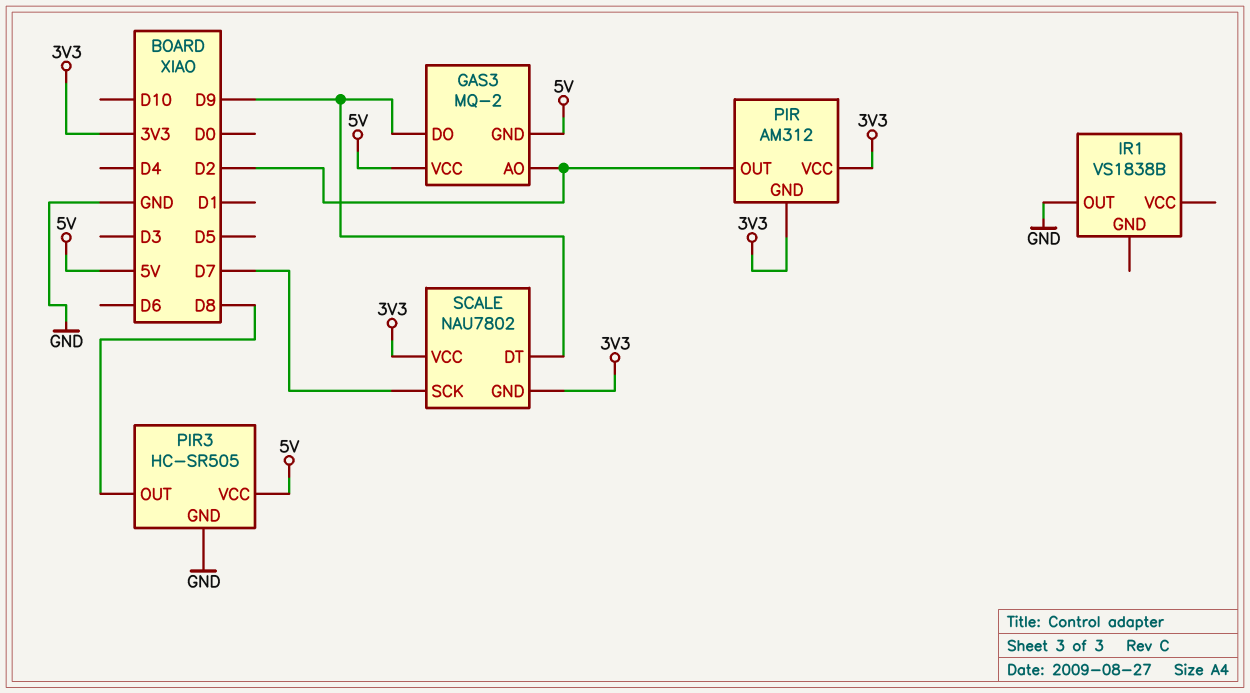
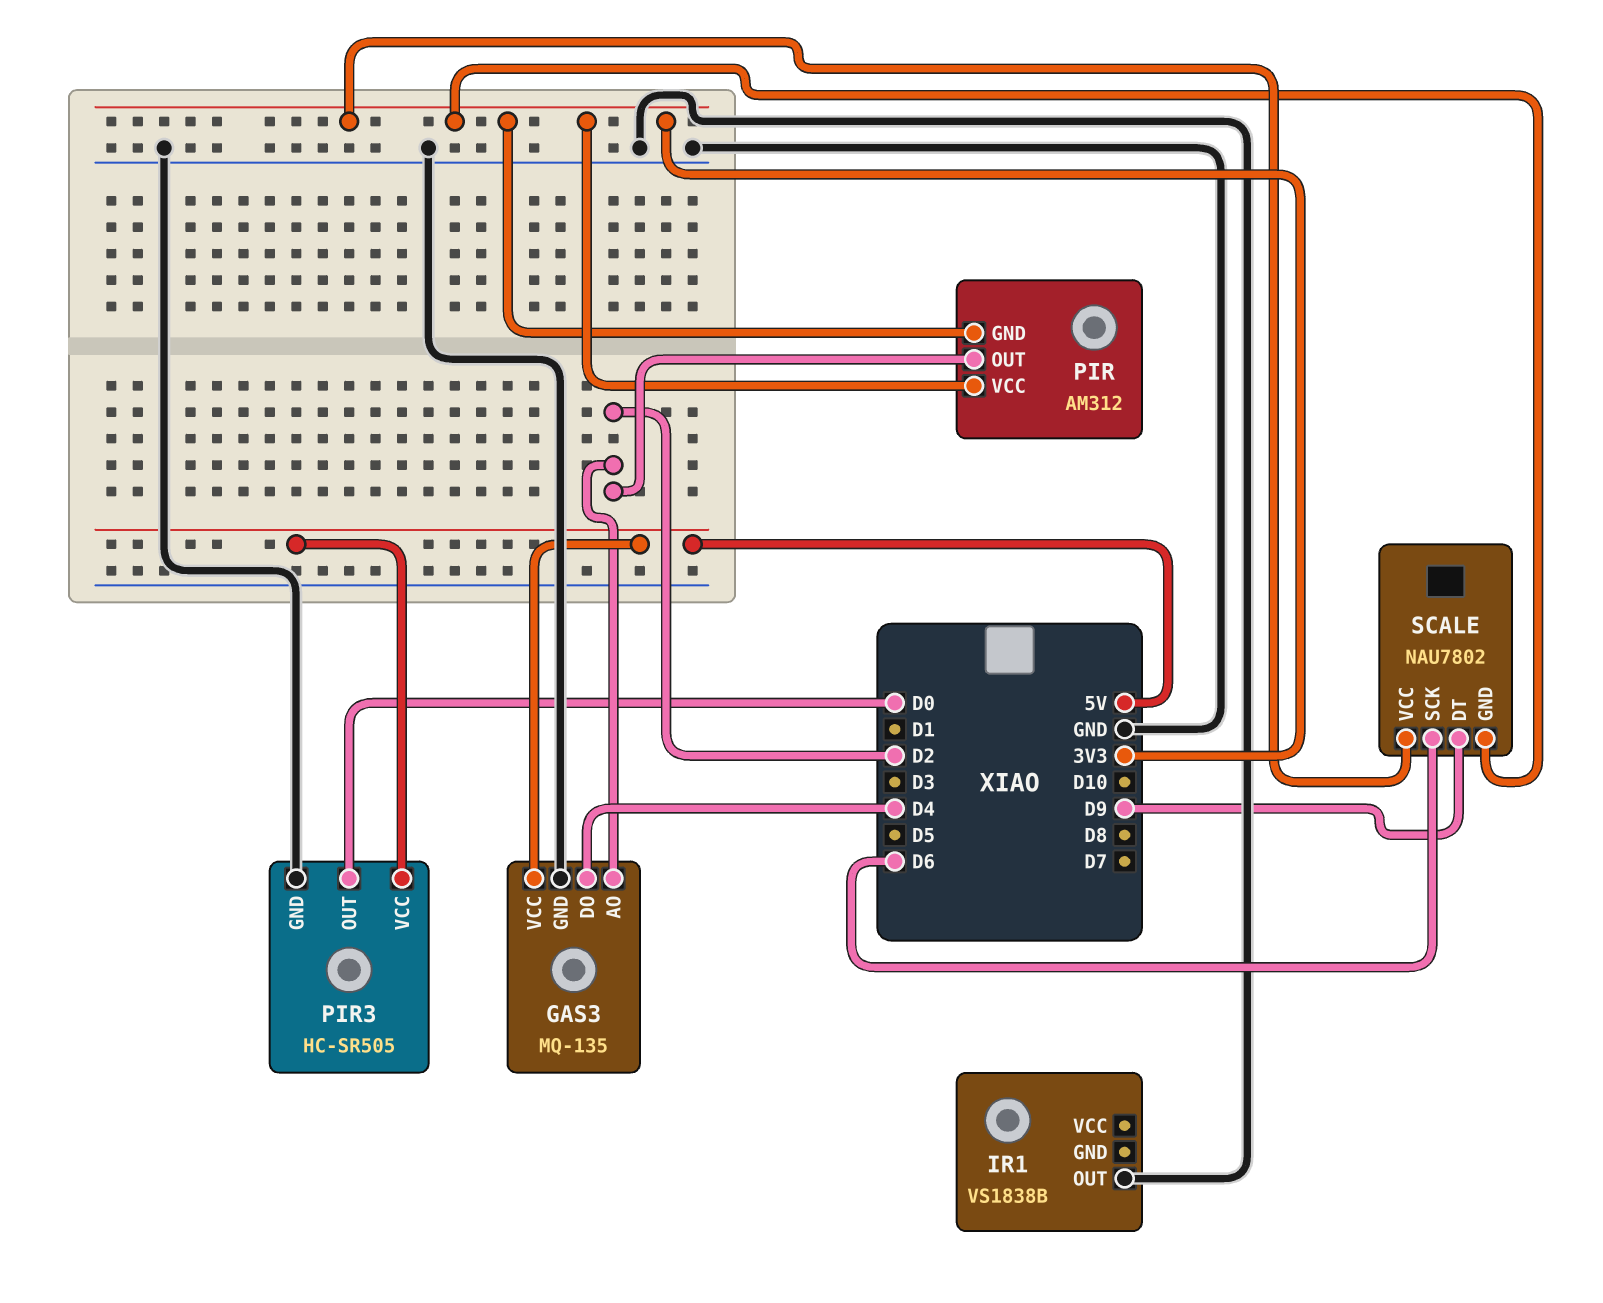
GAS3: MQ-2 -> MQ-135
GAS3 pin DO: D9 -> D4
GAS3 pin GND: 5V -> GND
PIR3 pin OUT: D8 -> D0
SCALE pin SCK: D7 -> D6

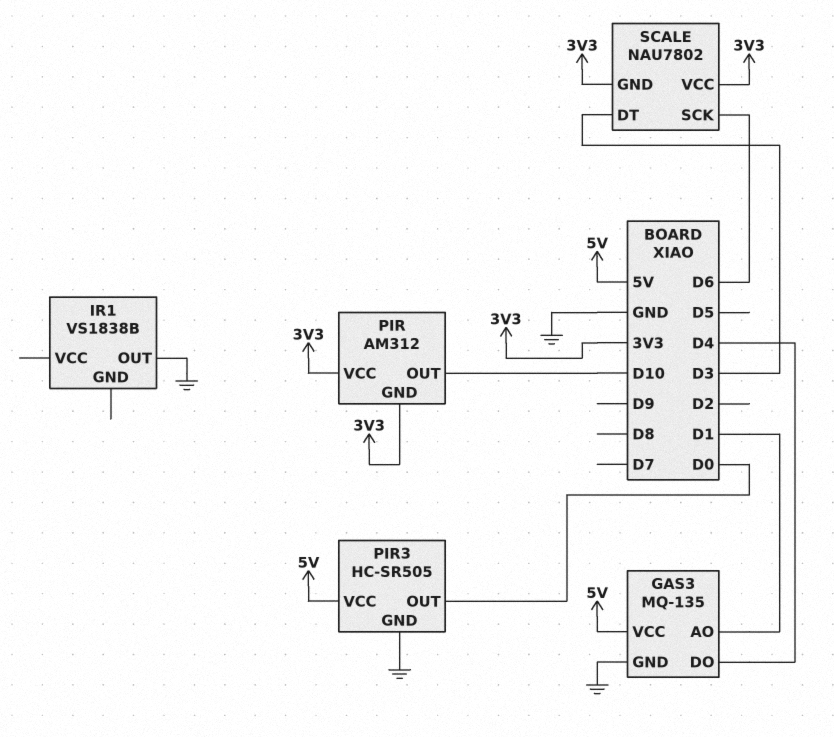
GAS3 pin AO: D2 -> D1
PIR pin OUT: D2 -> D10
SCALE pin DT: D9 -> D3

